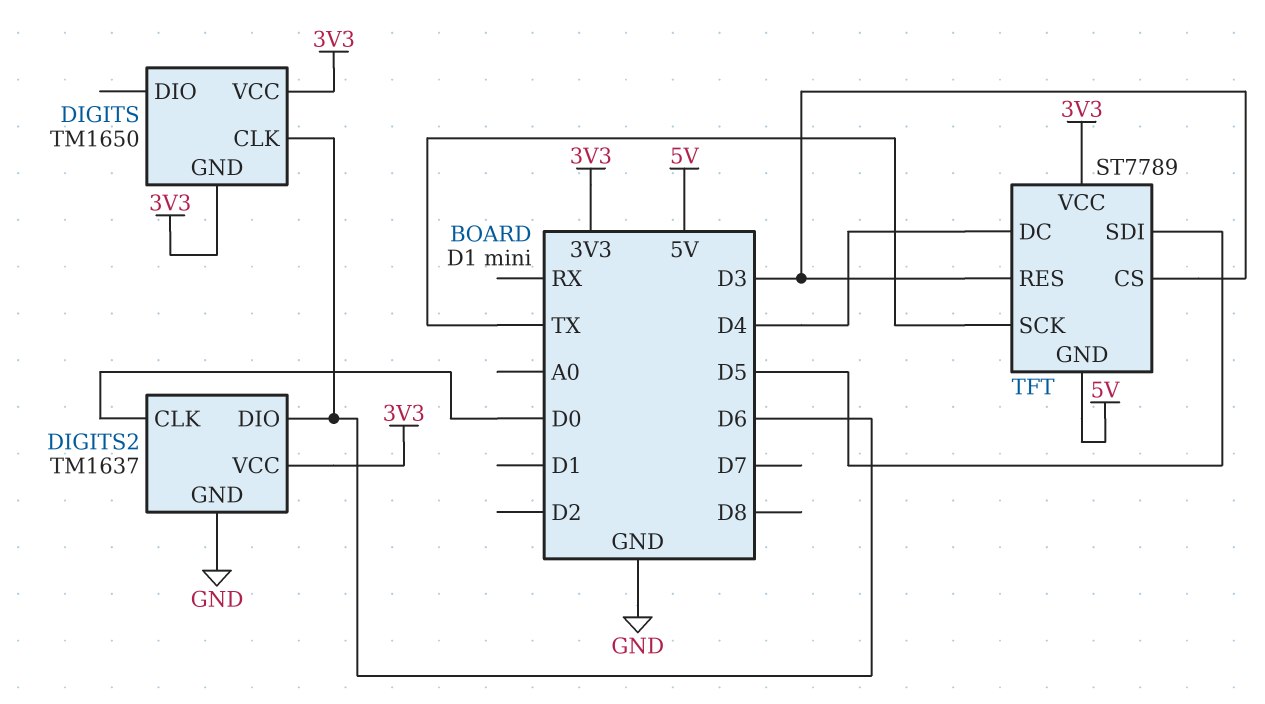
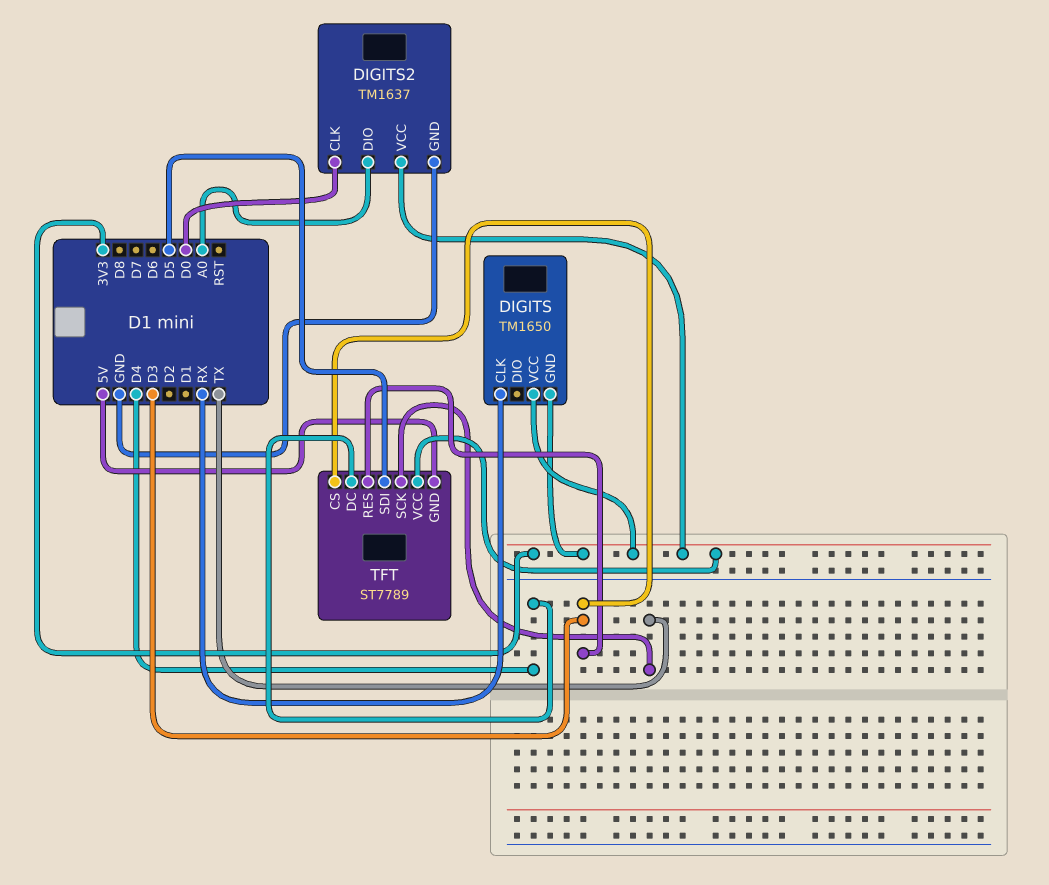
DIGITS pin CLK: D6 -> RX
DIGITS2 pin DIO: D6 -> A0

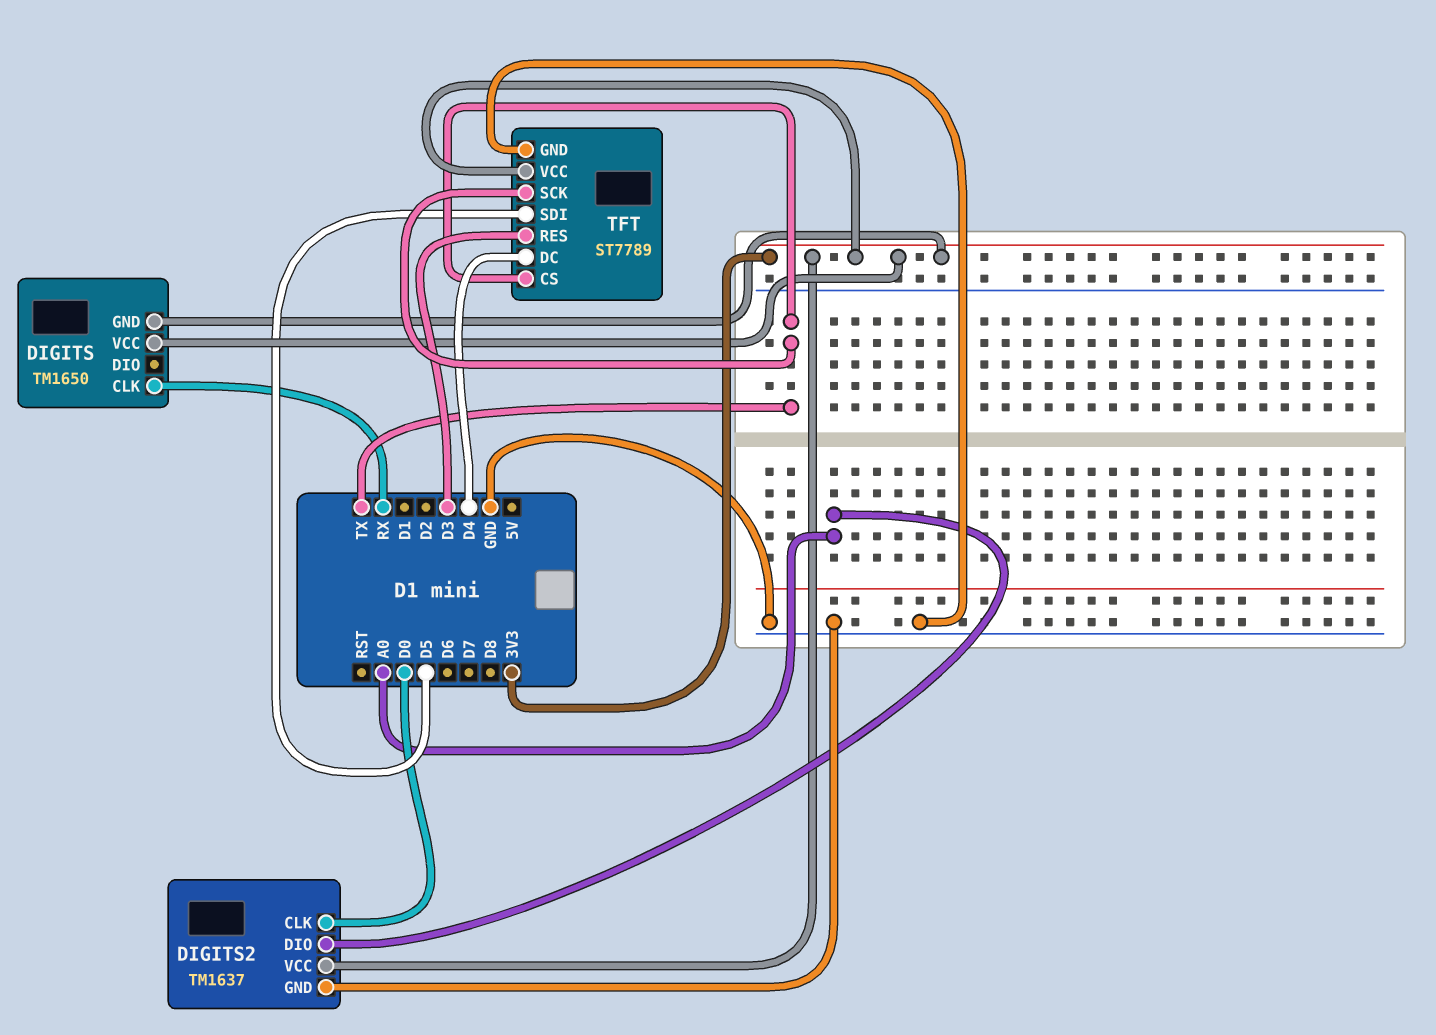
TFT pin CS: D3 -> TX
TFT pin GND: 5V -> GND

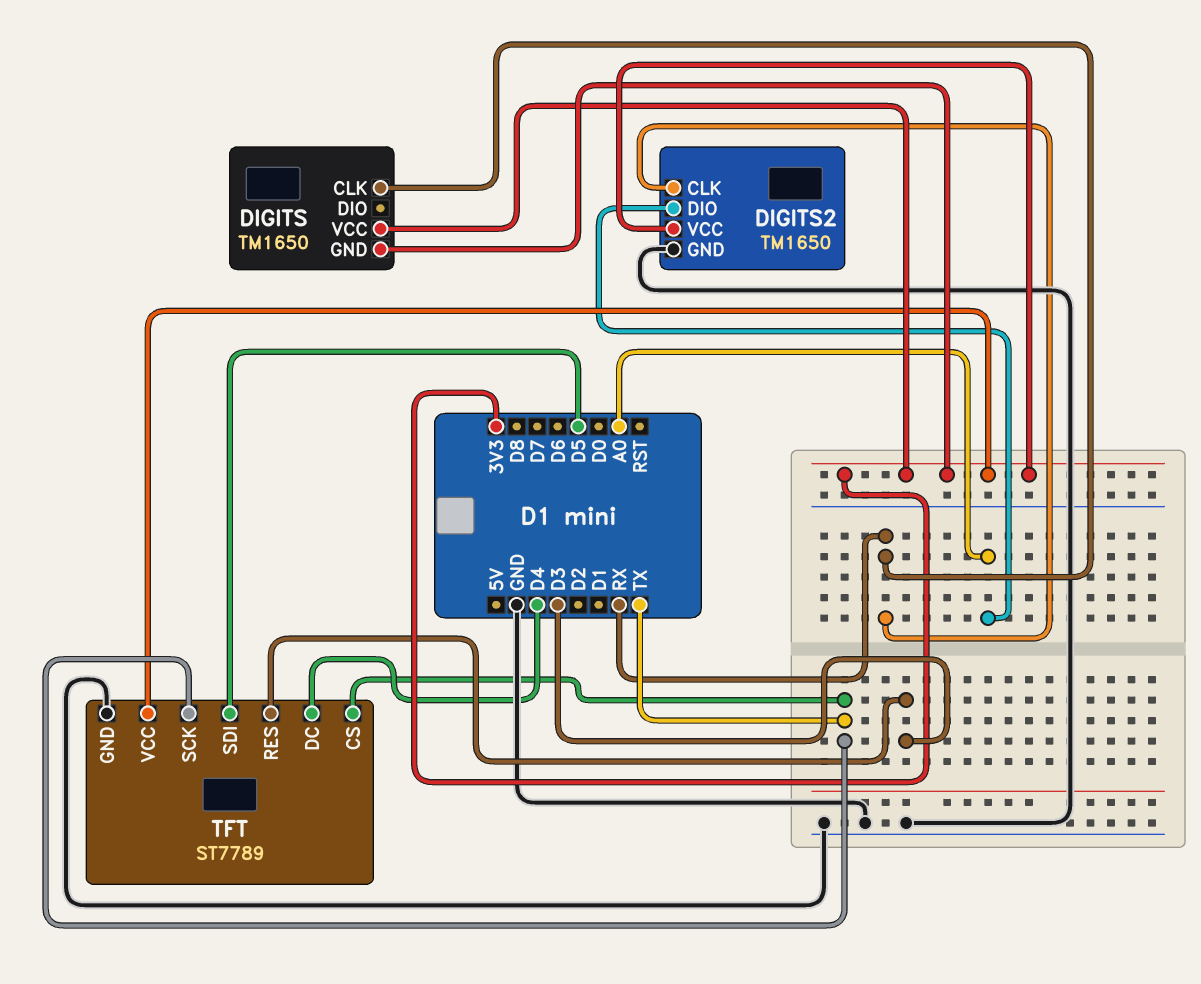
DIGITS2: TM1637 -> TM1650
DIGITS2 pin CLK: D0 -> RX

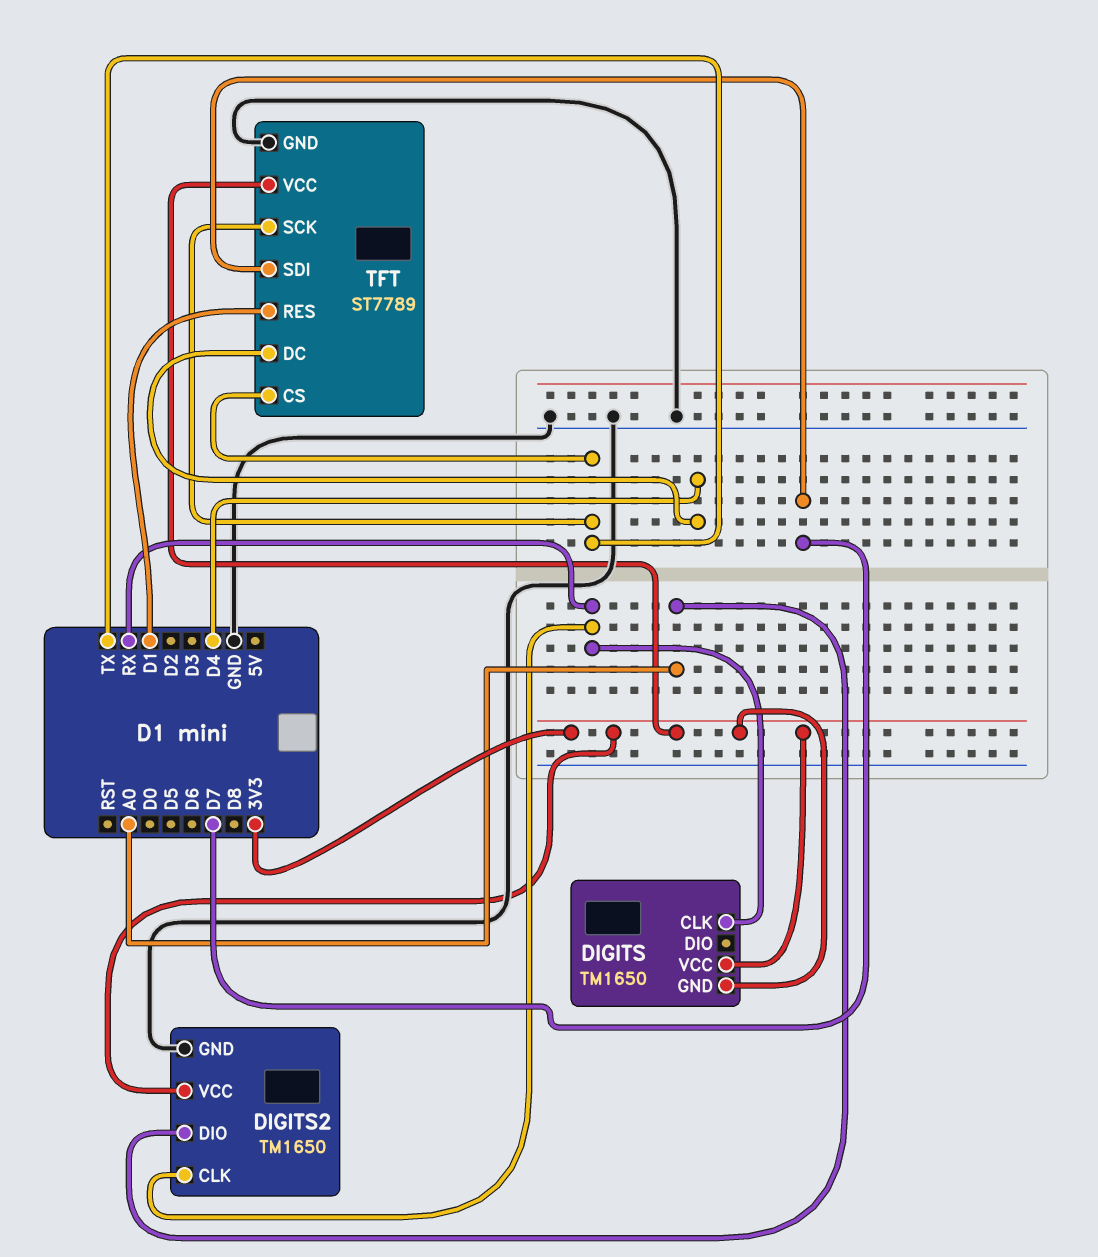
TFT pin RES: D3 -> D1
TFT pin SDI: D5 -> D7

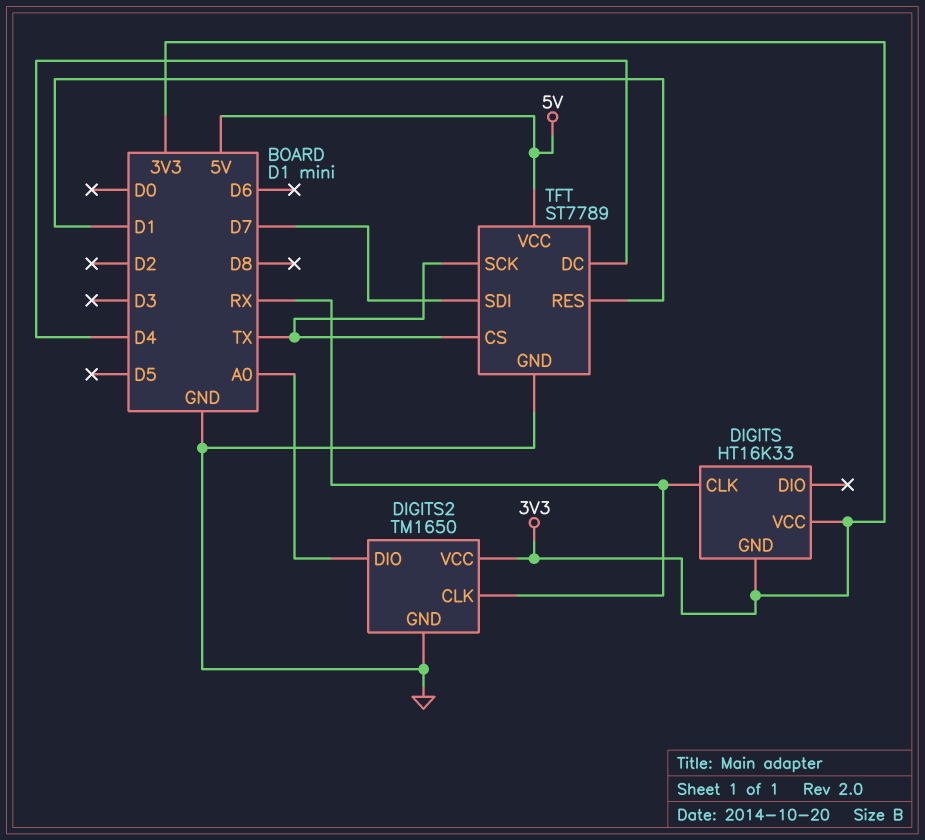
DIGITS: TM1650 -> HT16K33
TFT pin VCC: 3V3 -> 5V

